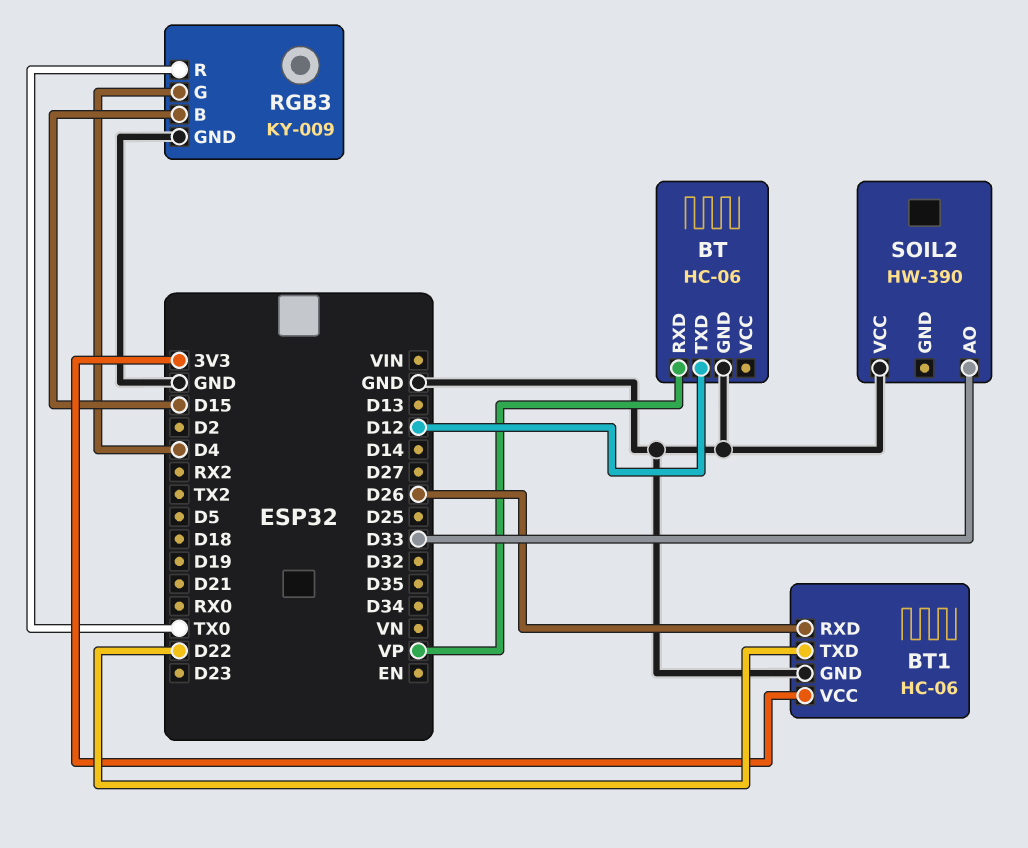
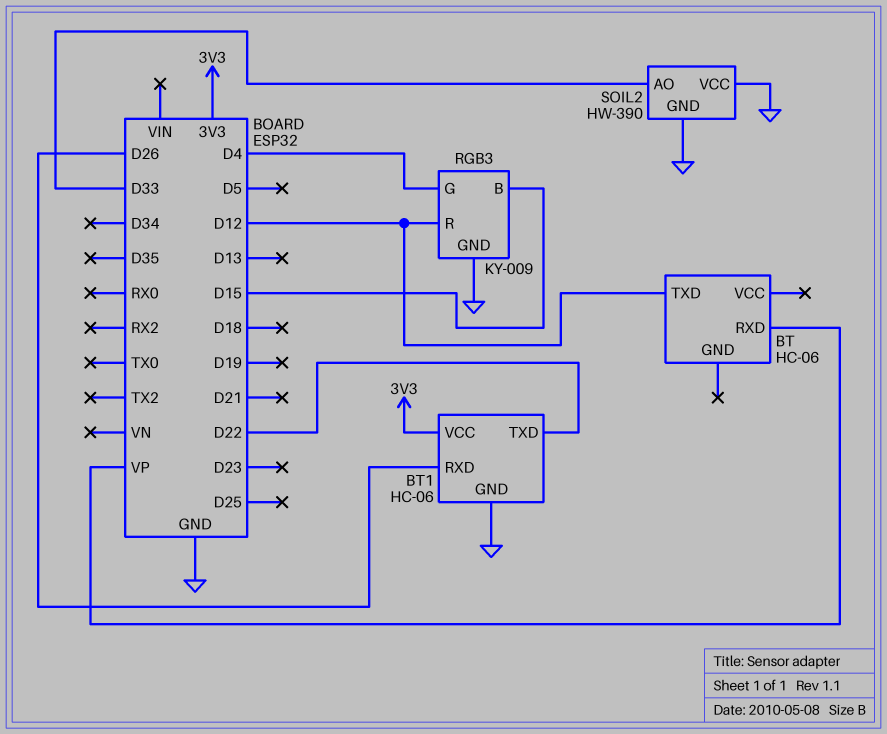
BT pin GND: GND -> none
RGB3 pin R: TX0 -> D12
SOIL2 pin GND: none -> GND

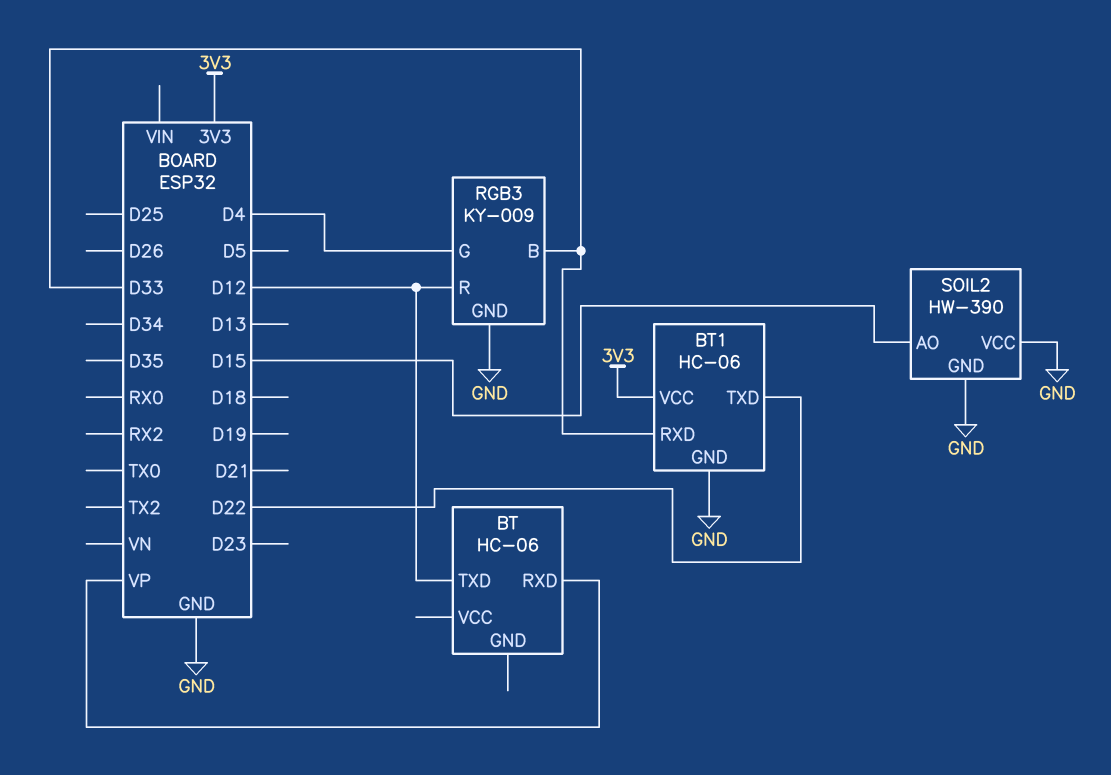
BT1 pin RXD: D26 -> D33
RGB3 pin B: D15 -> D33
SOIL2 pin AO: D33 -> D15

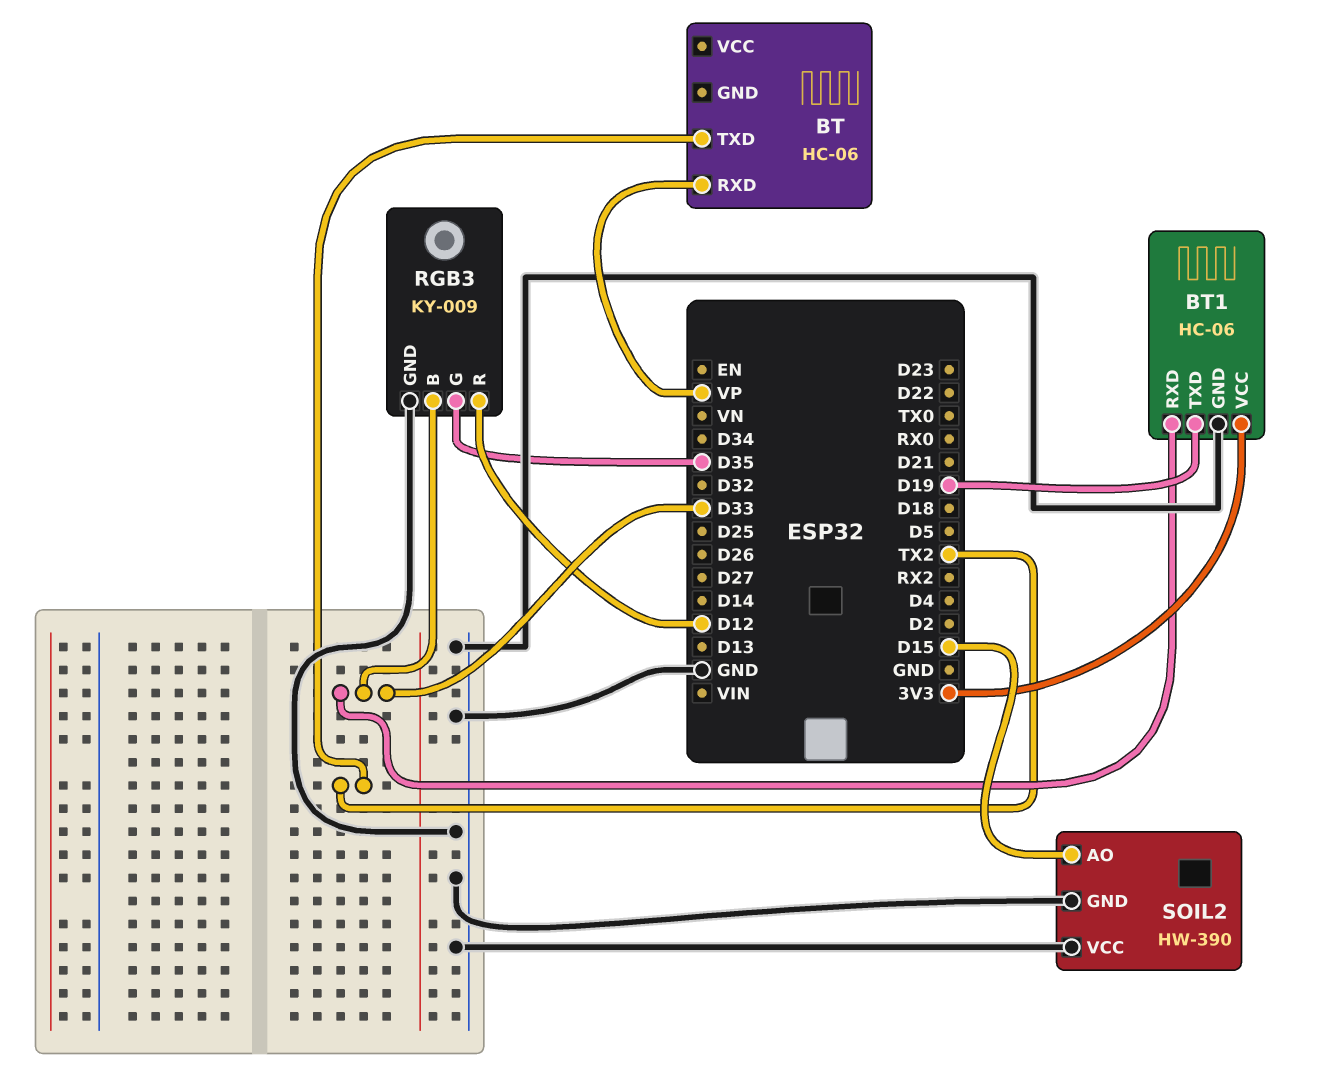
BT pin TXD: D12 -> TX2
BT1 pin TXD: D22 -> D19
RGB3 pin G: D4 -> D35

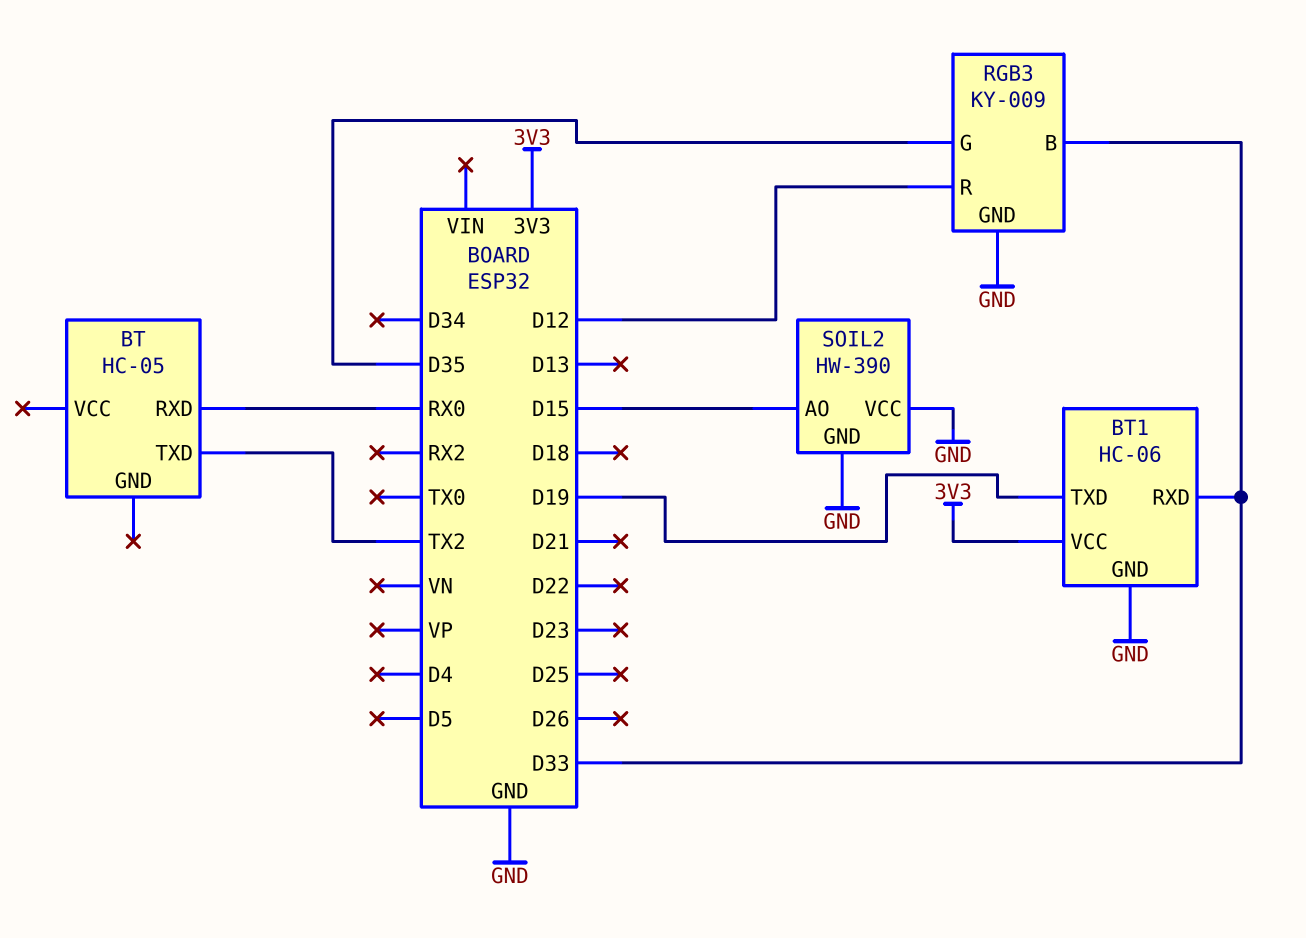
BT: HC-06 -> HC-05
BT pin RXD: VP -> RX0

